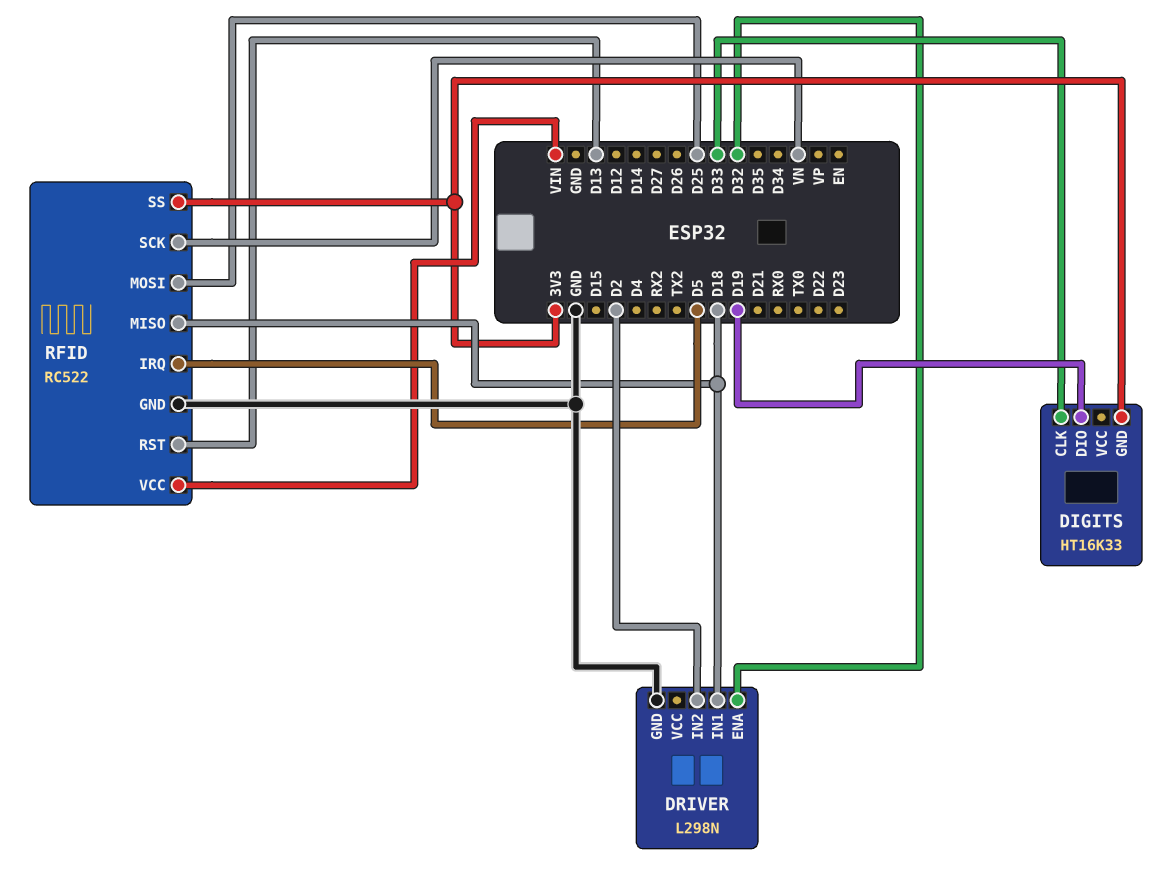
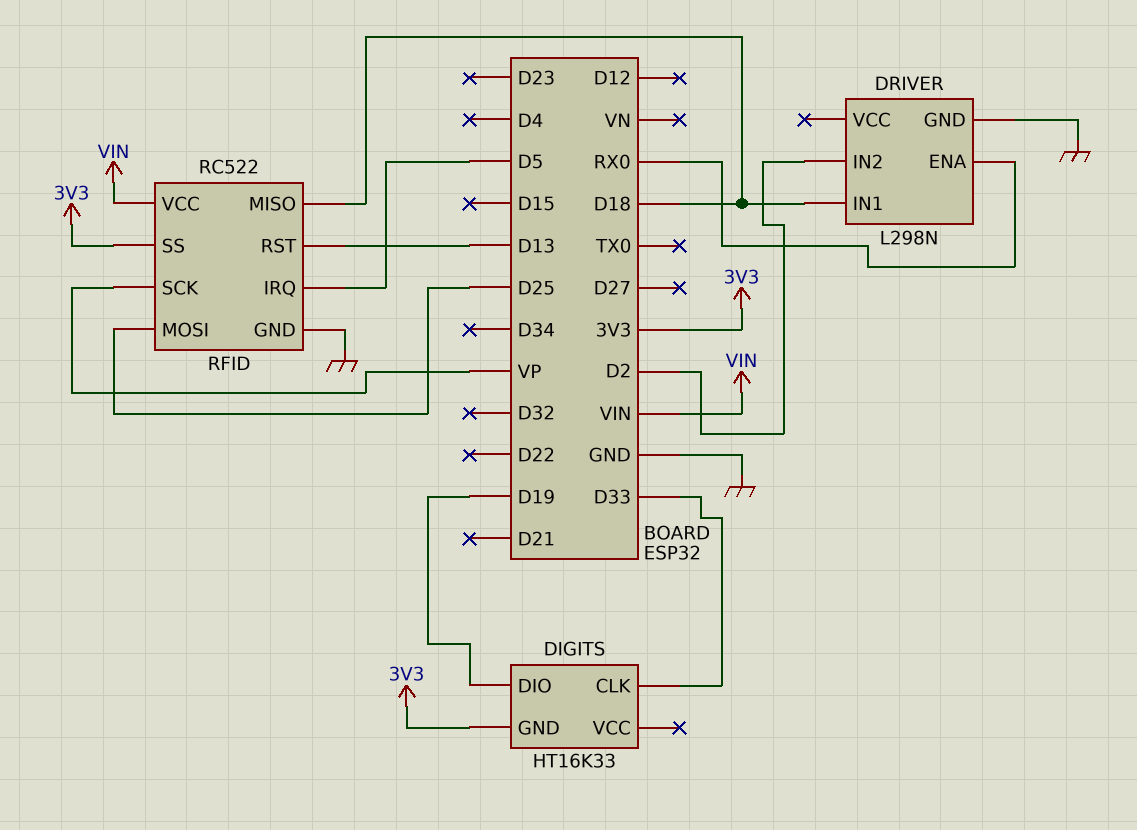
DRIVER pin ENA: D32 -> RX0
RFID pin SCK: VN -> VP

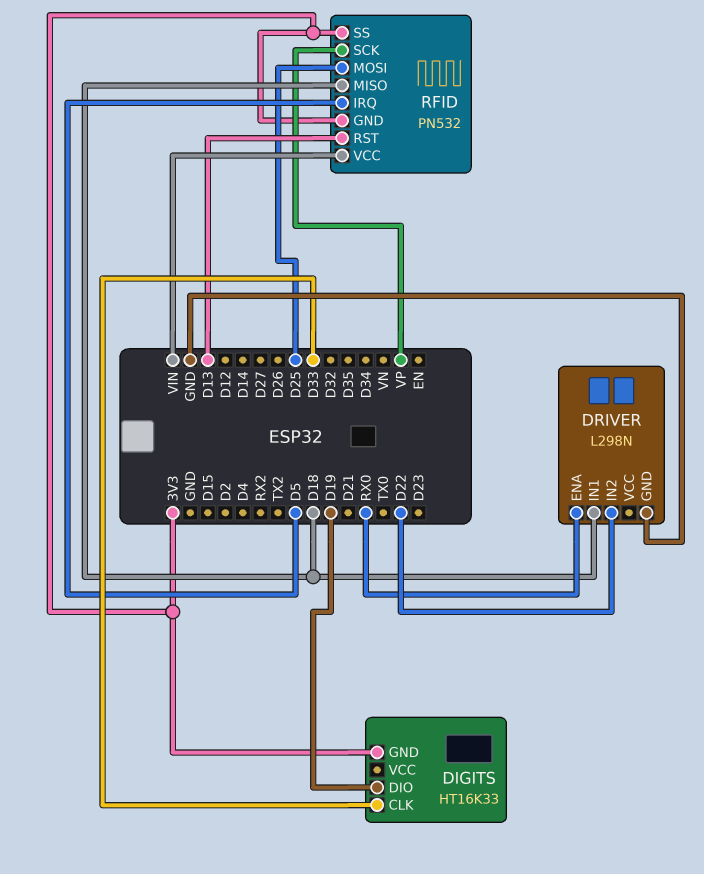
DRIVER pin IN2: D2 -> D22
RFID: RC522 -> PN532
RFID pin GND: GND -> 3V3

